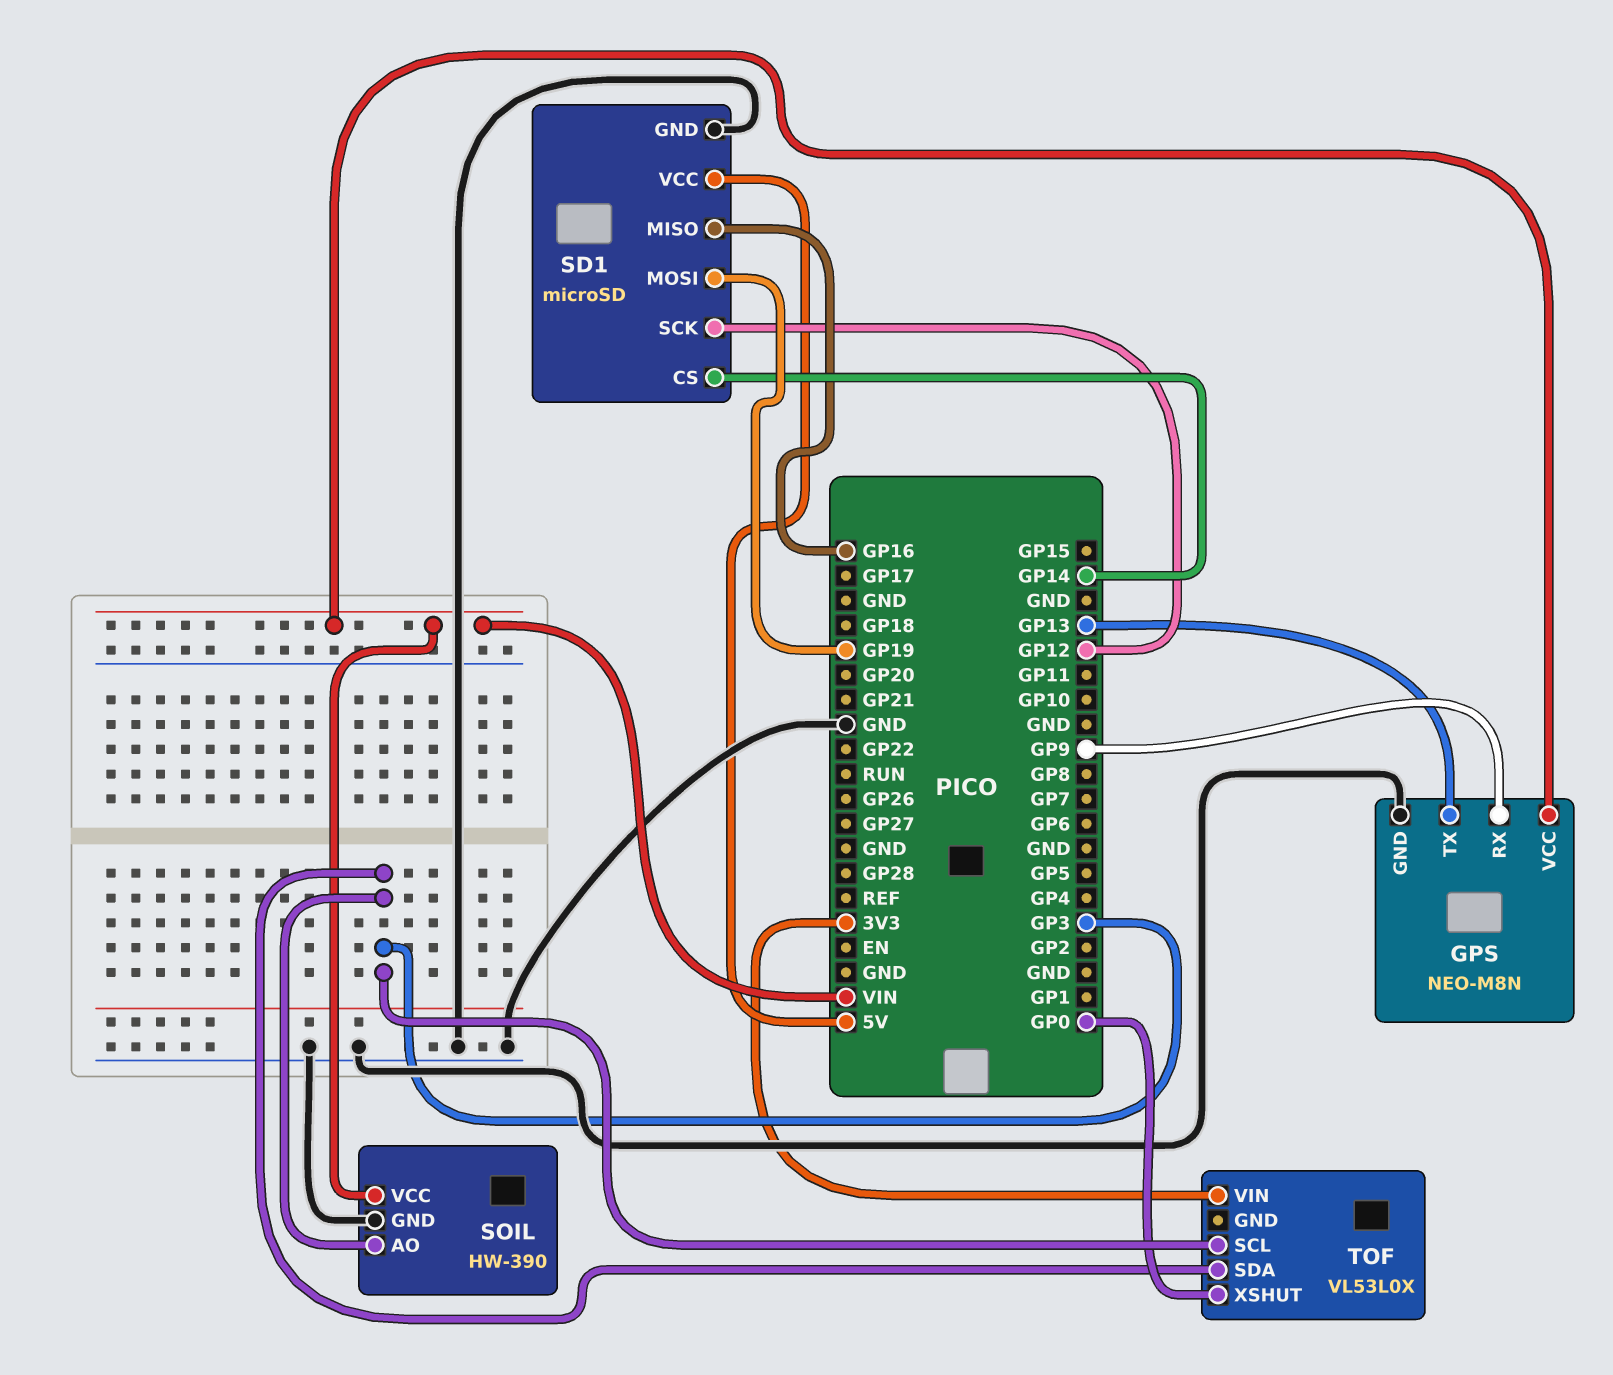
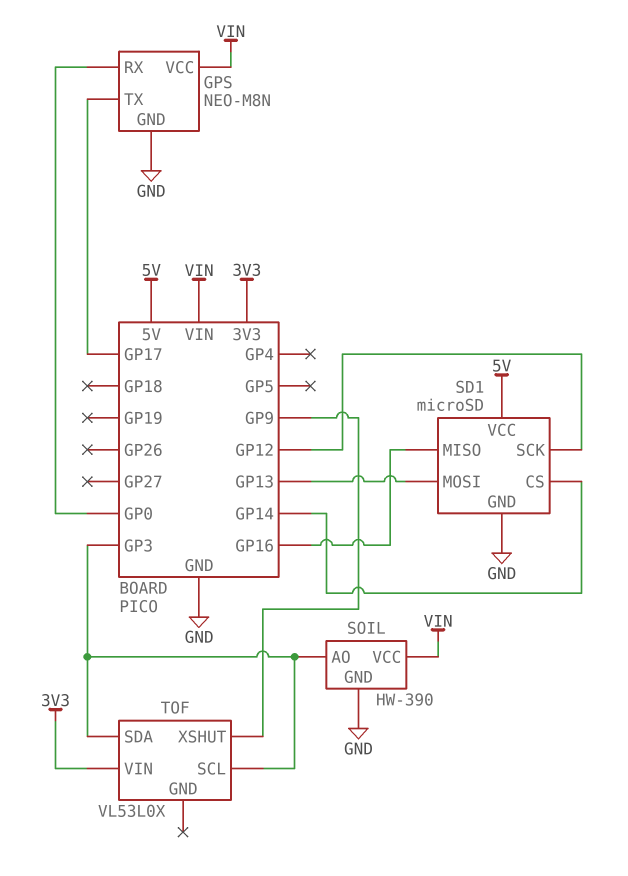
GPS pin RX: GP9 -> GP0
GPS pin TX: GP13 -> GP17
SD1 pin MOSI: GP19 -> GP13
TOF pin XSHUT: GP0 -> GP9

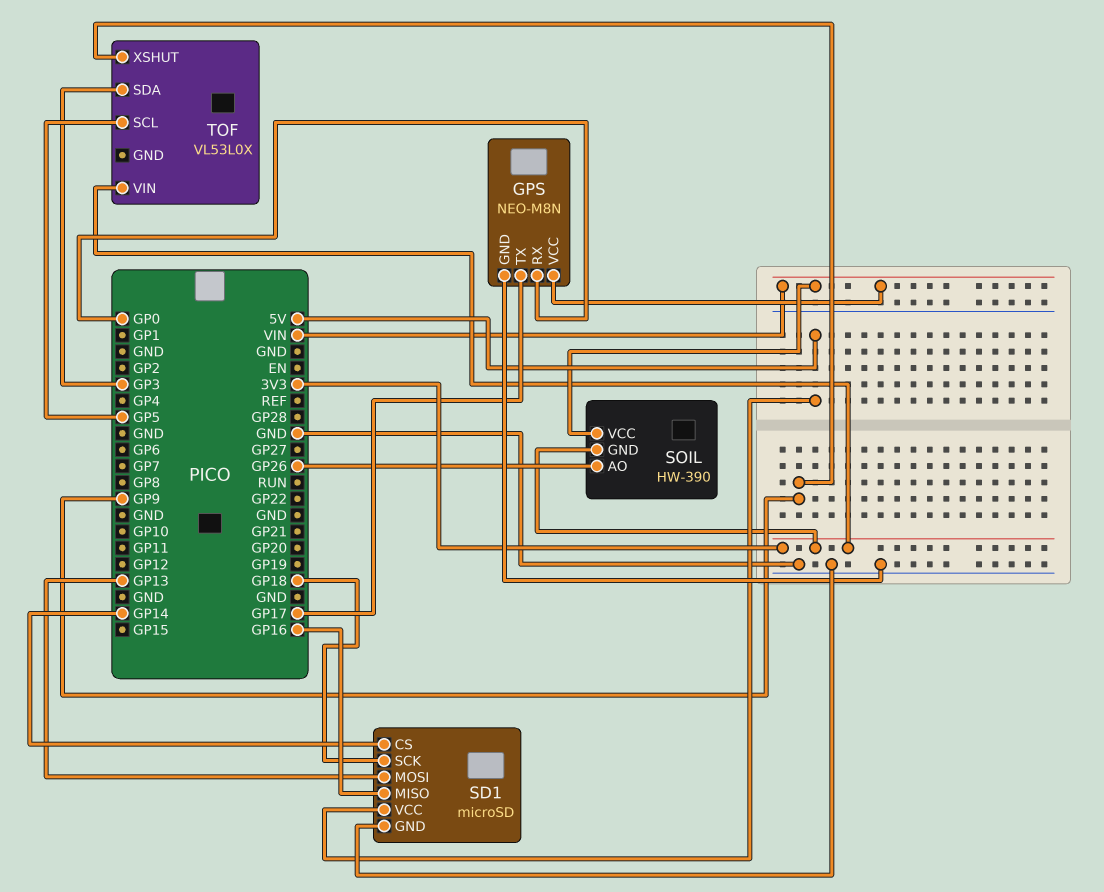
SD1 pin SCK: GP12 -> GP18
SOIL pin AO: GP3 -> GP26
SOIL pin GND: GND -> 3V3
TOF pin SCL: GP3 -> GP5

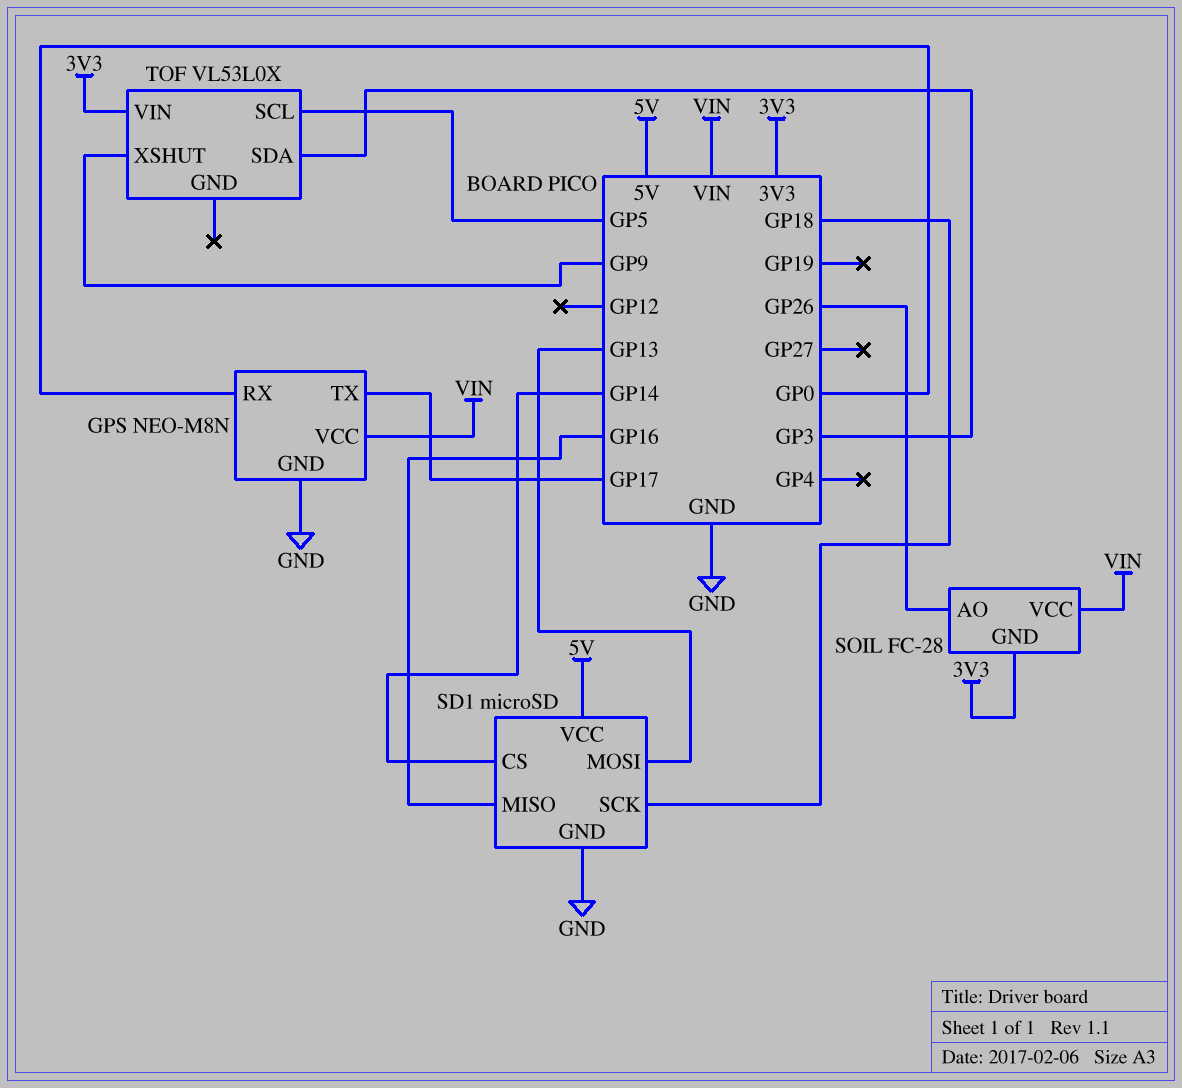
SOIL: HW-390 -> FC-28

